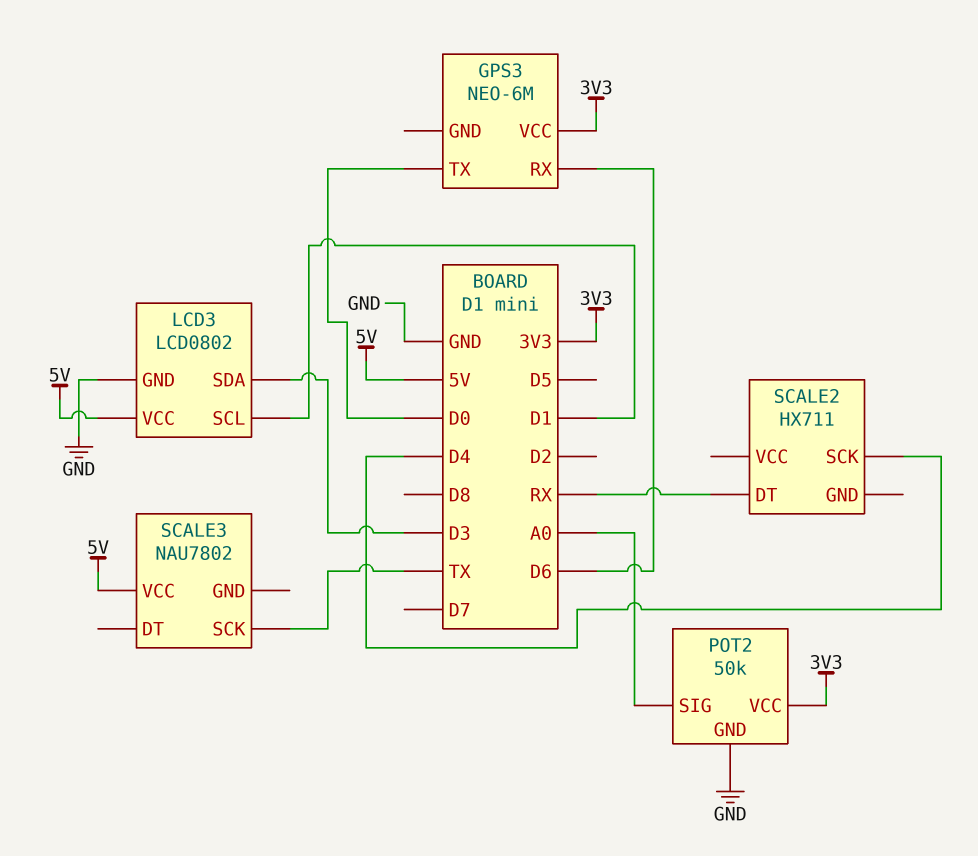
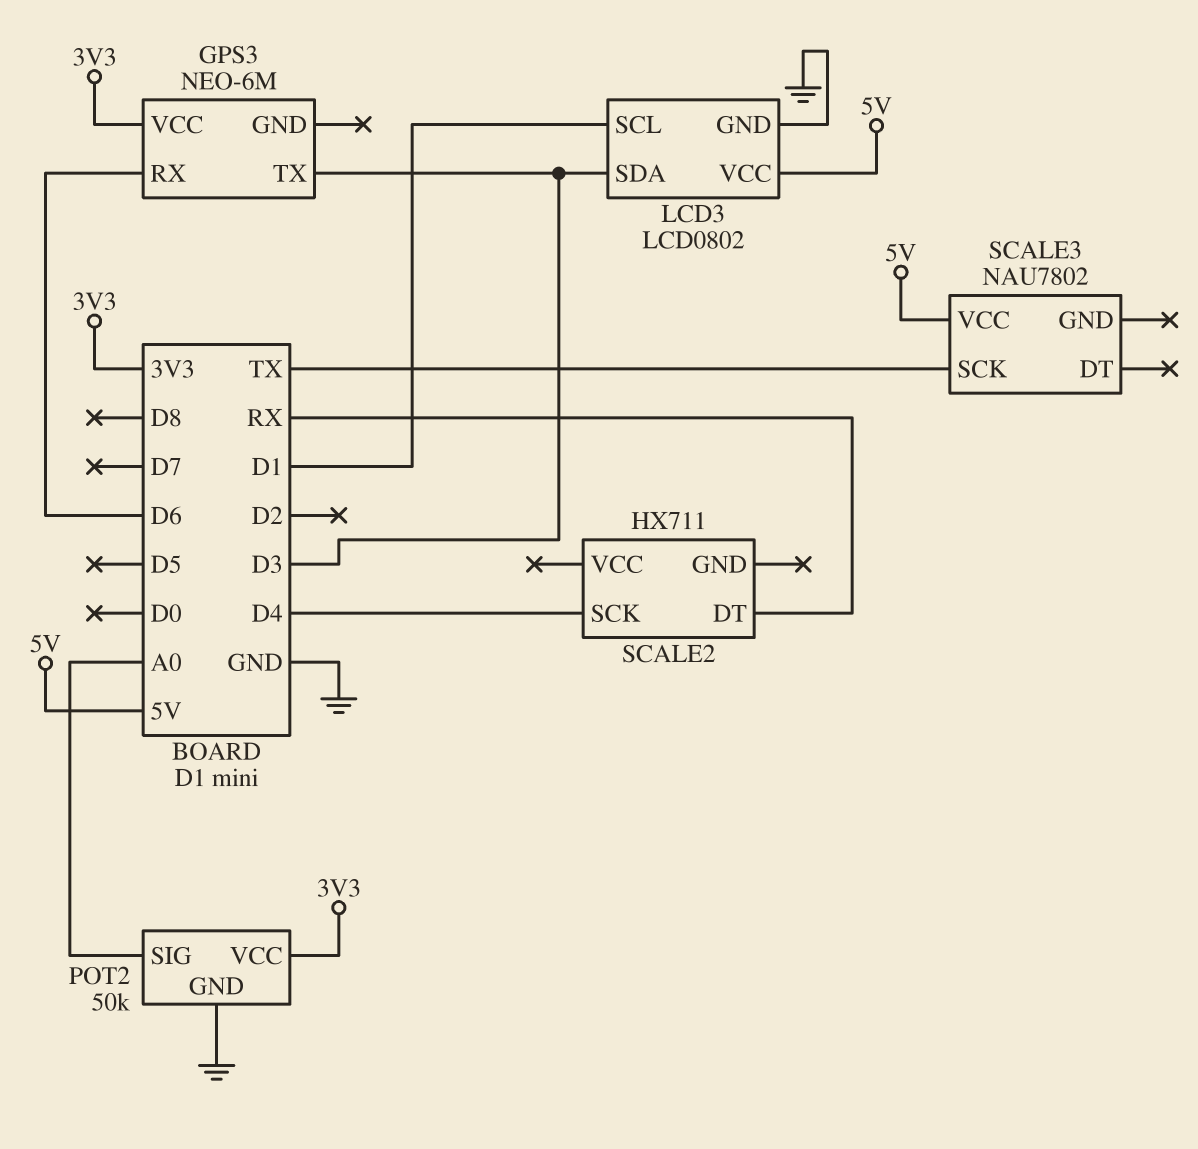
GPS3 pin TX: D0 -> D3

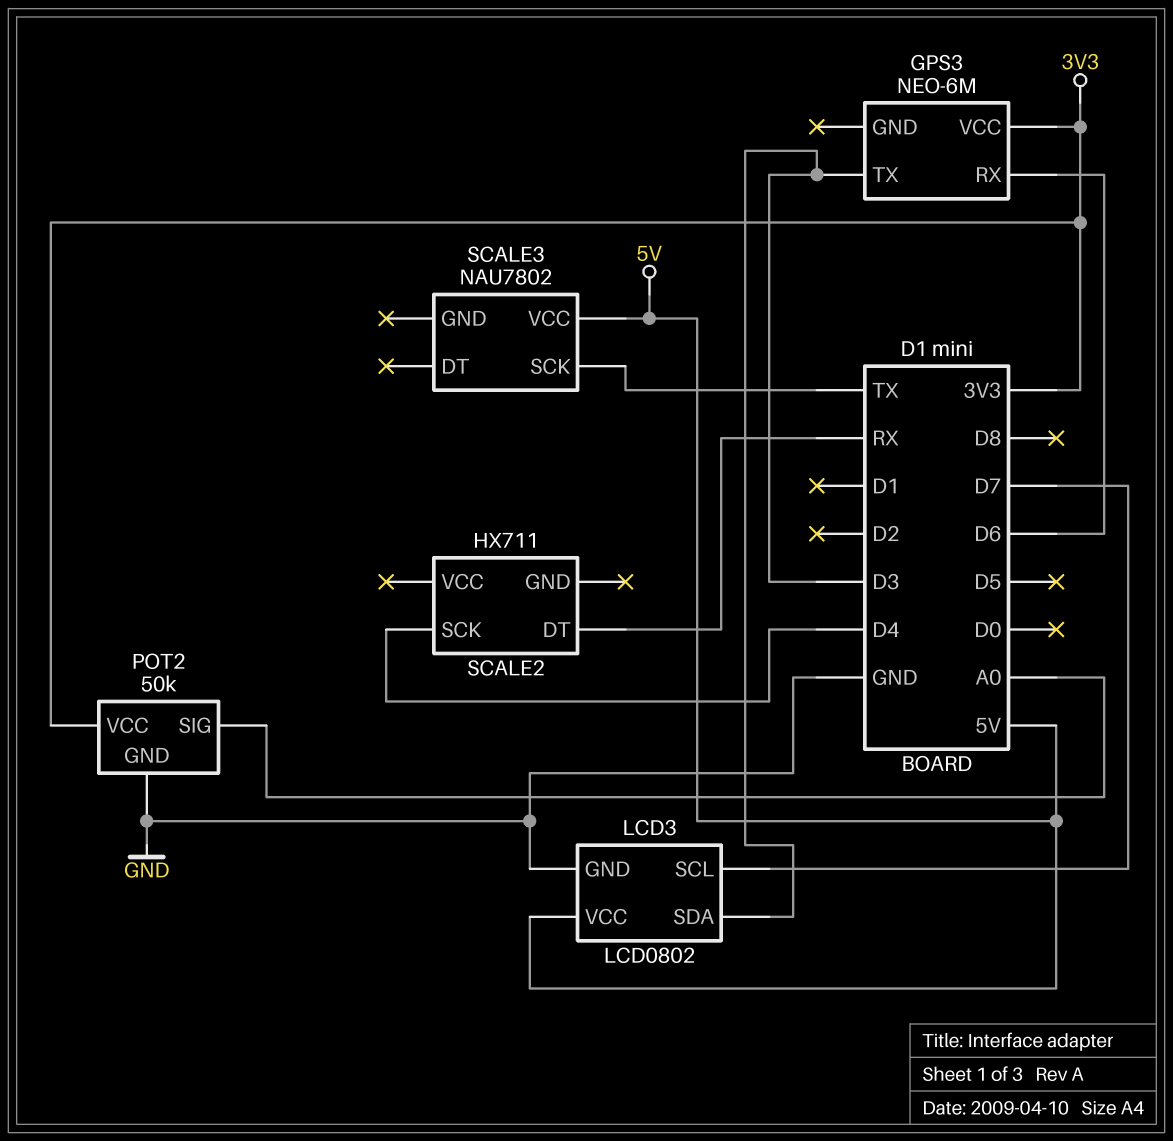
LCD3 pin SCL: D1 -> D7

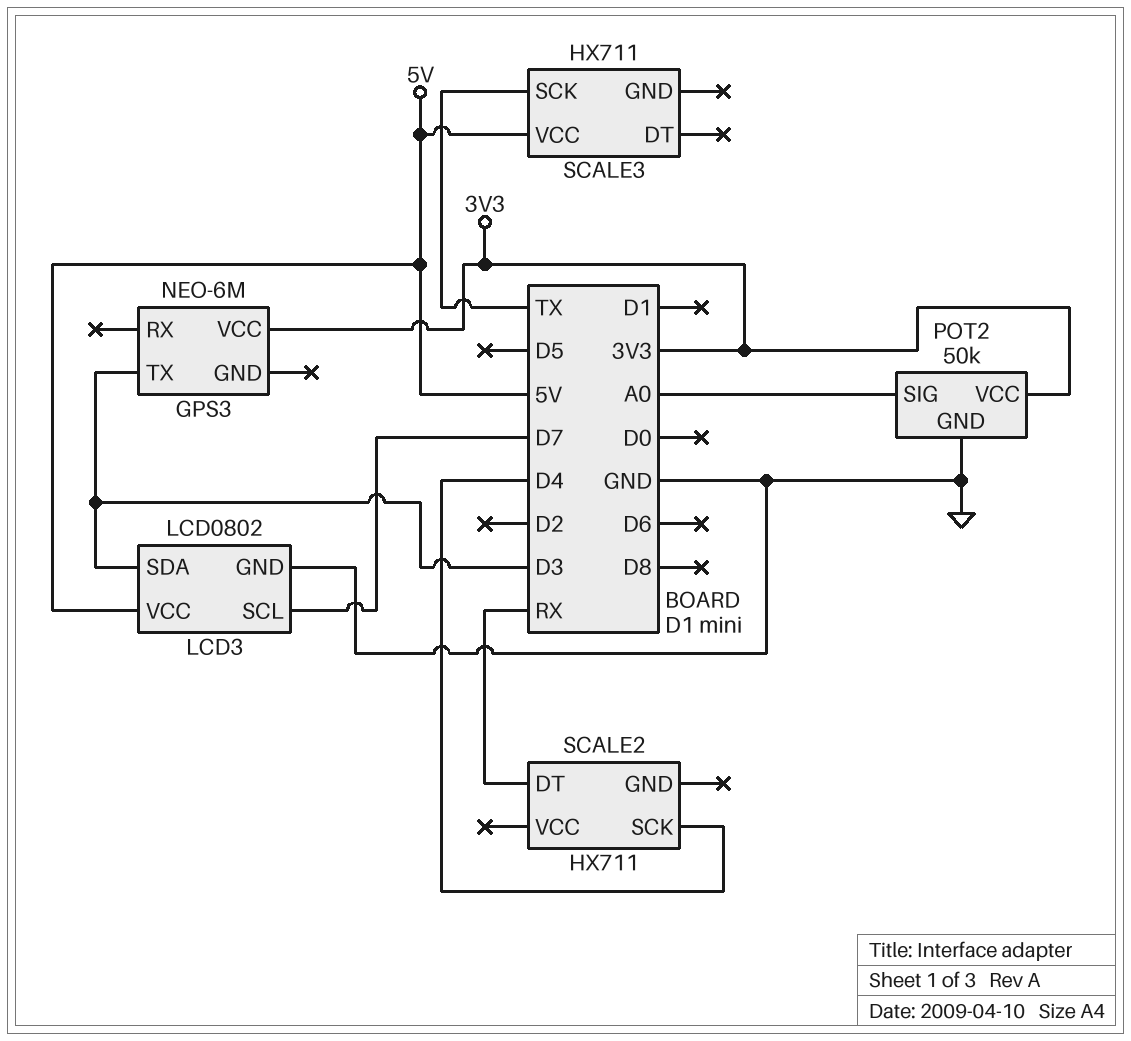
GPS3 pin RX: D6 -> none
SCALE3: NAU7802 -> HX711

